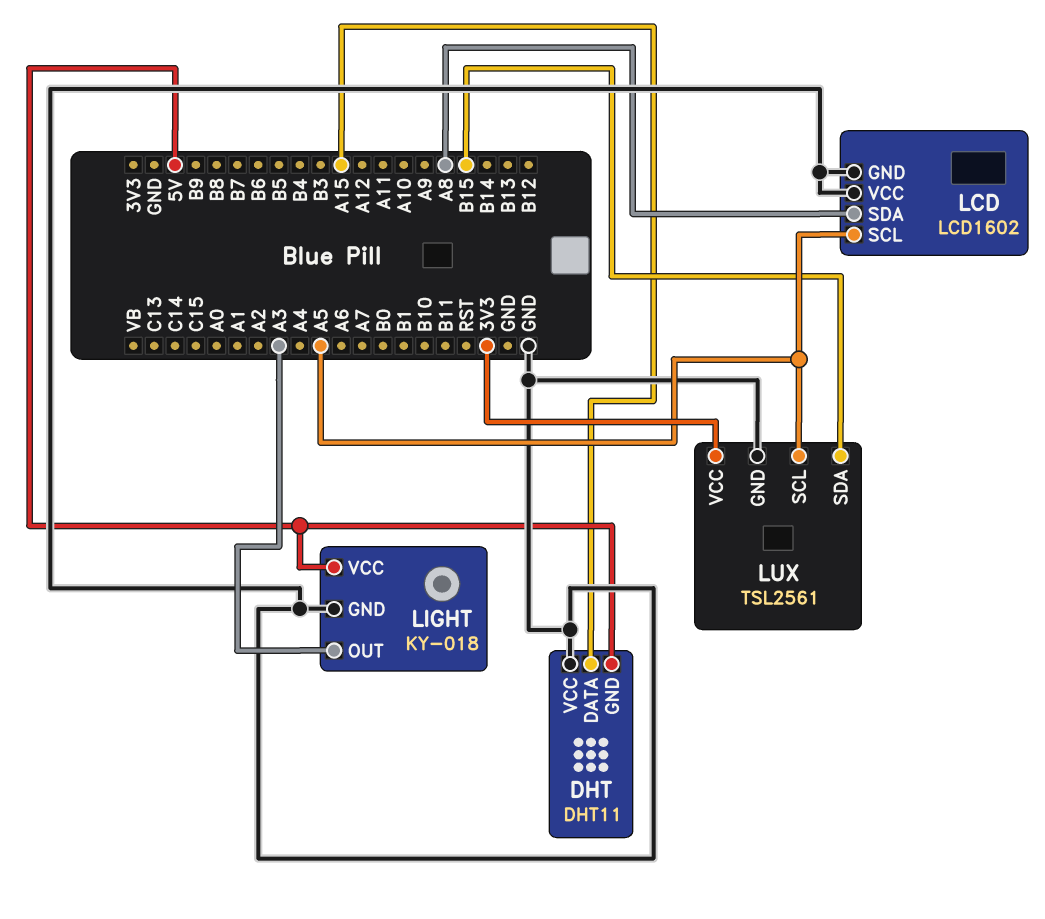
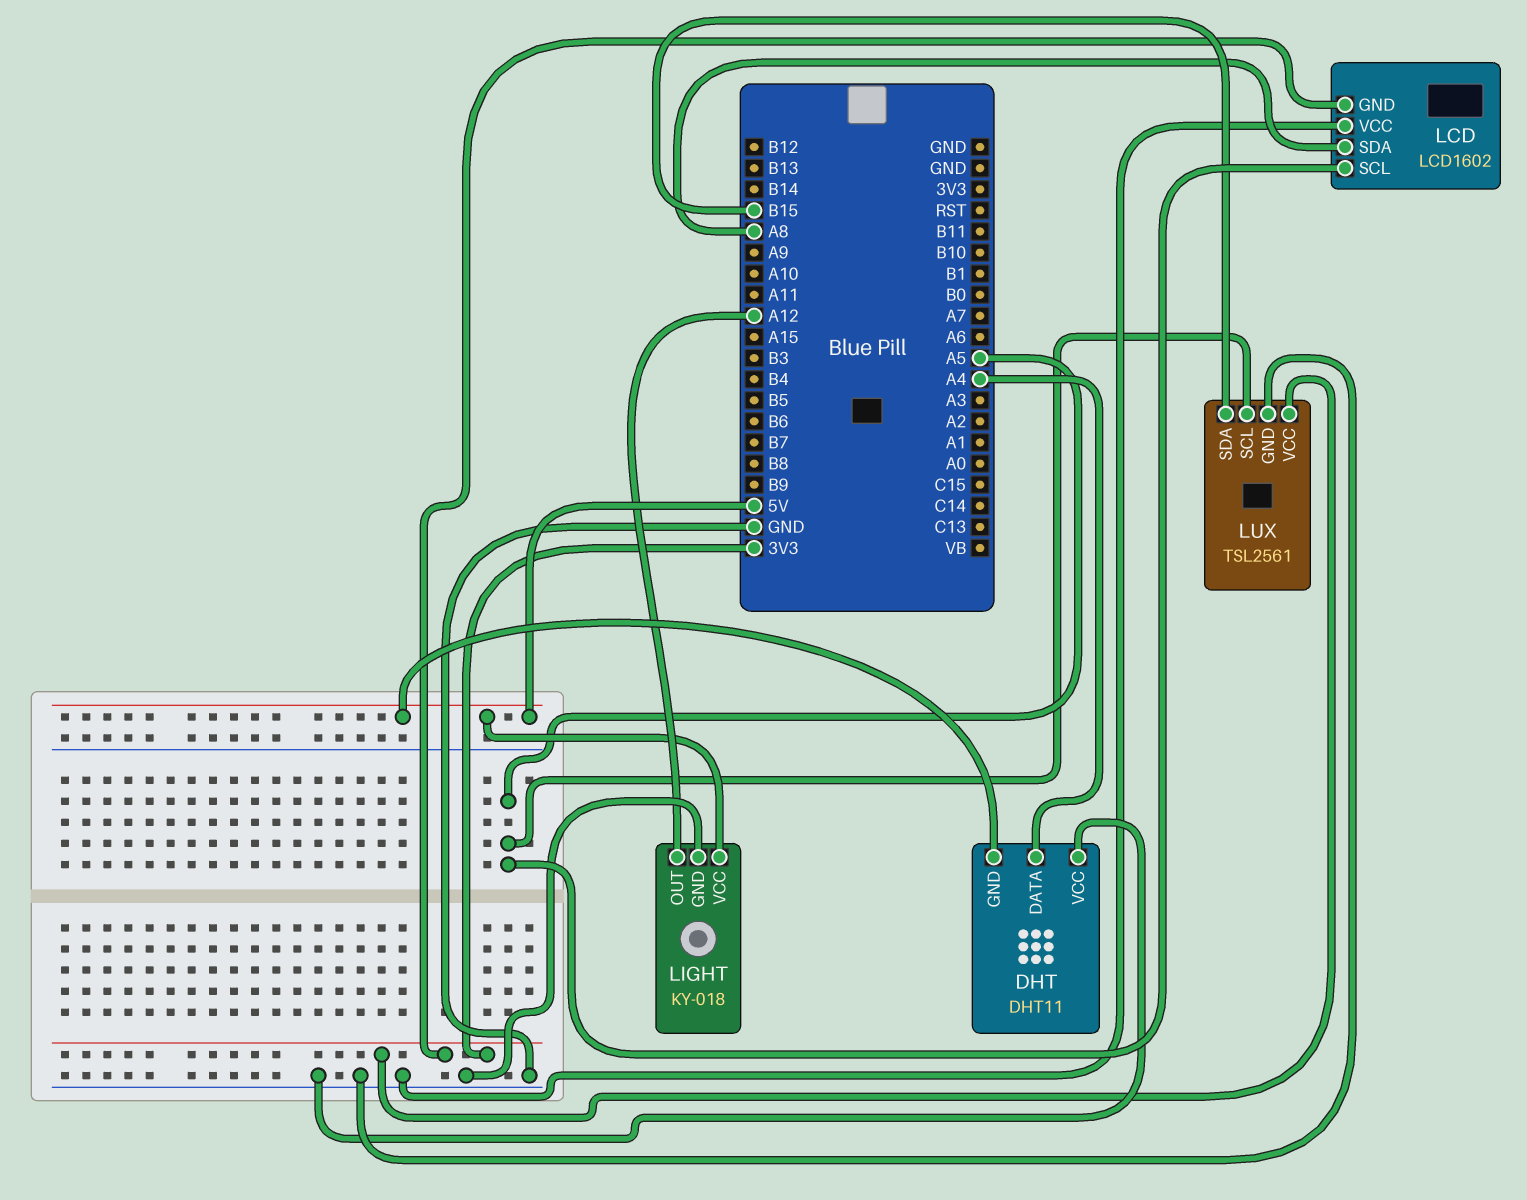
DHT pin DATA: A15 -> A4
LCD pin GND: GND -> 3V3
LIGHT pin OUT: A3 -> A12

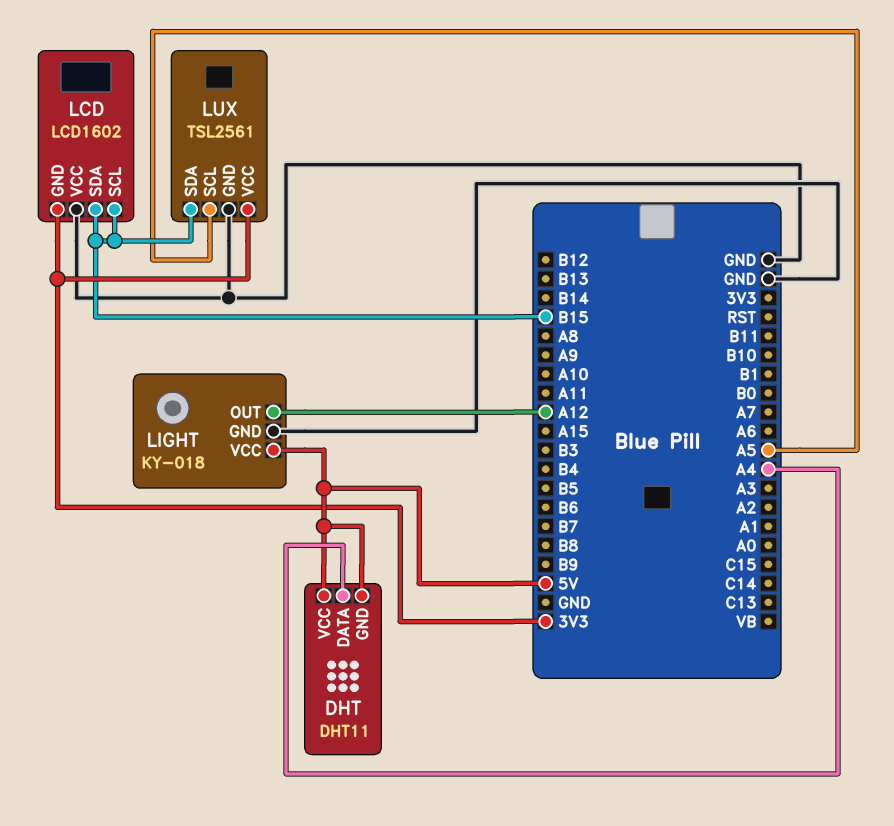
DHT pin VCC: GND -> 5V
LCD pin SCL: A5 -> B15
LCD pin SDA: A8 -> B15

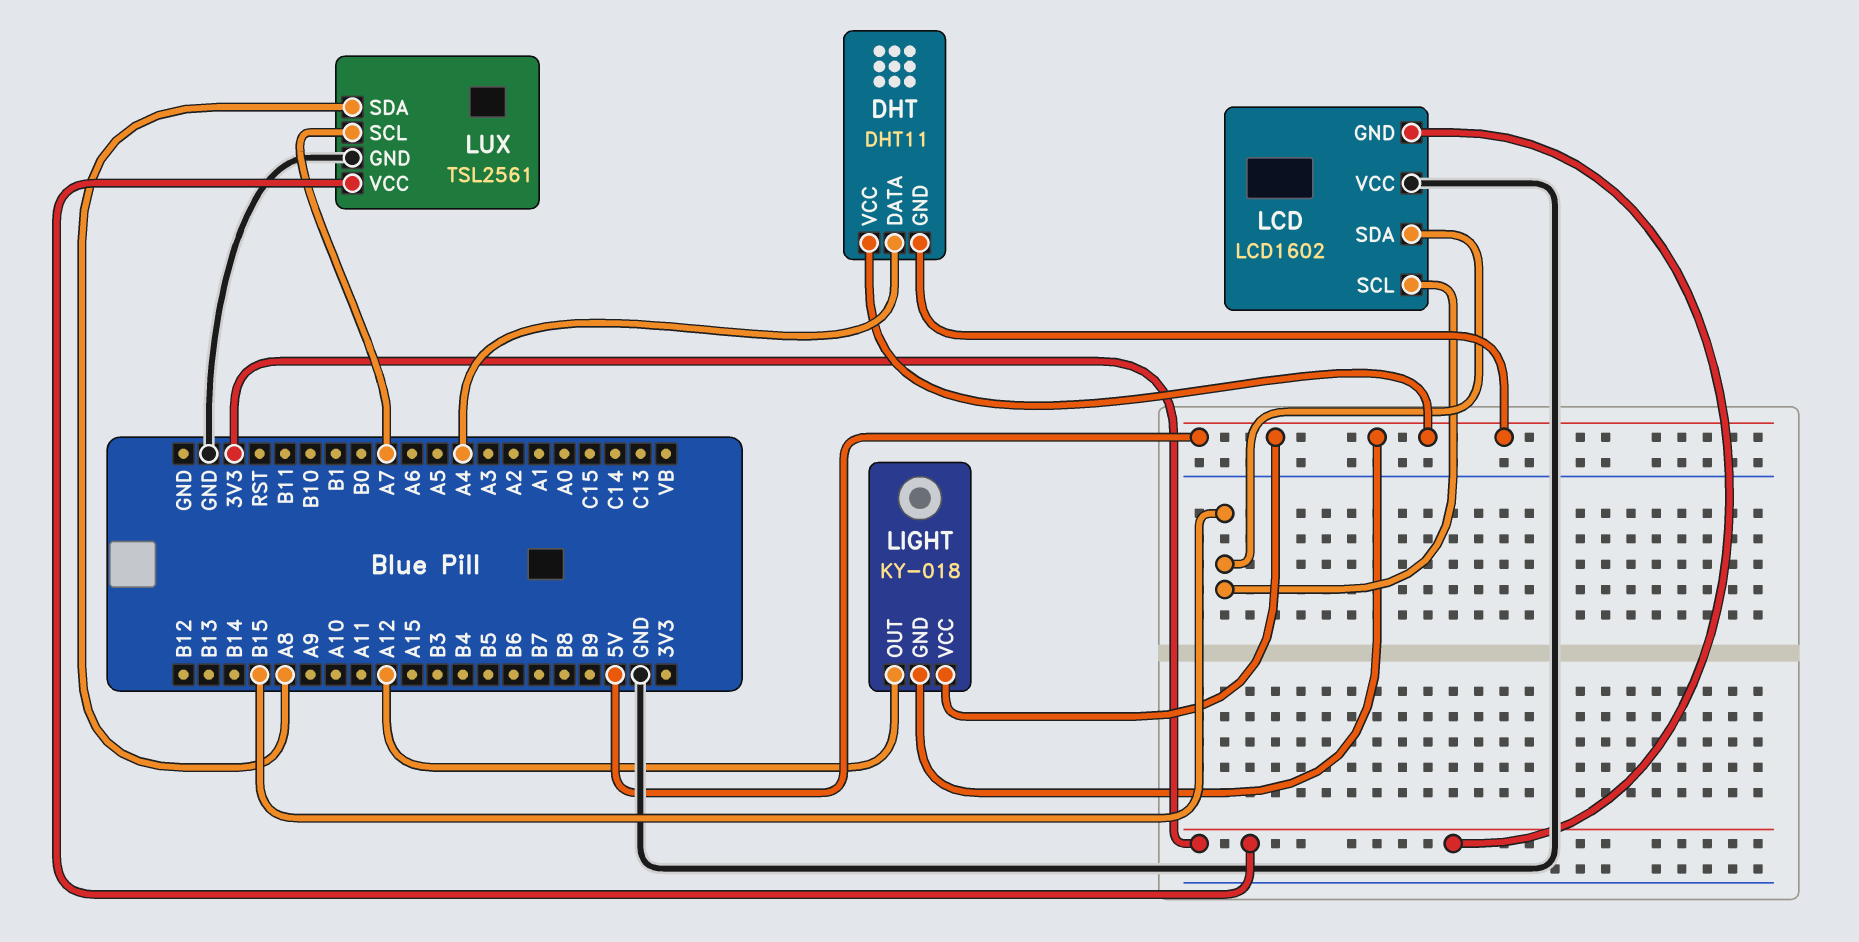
LIGHT pin GND: GND -> 5V
LUX pin SCL: A5 -> A7
LUX pin SDA: B15 -> A8

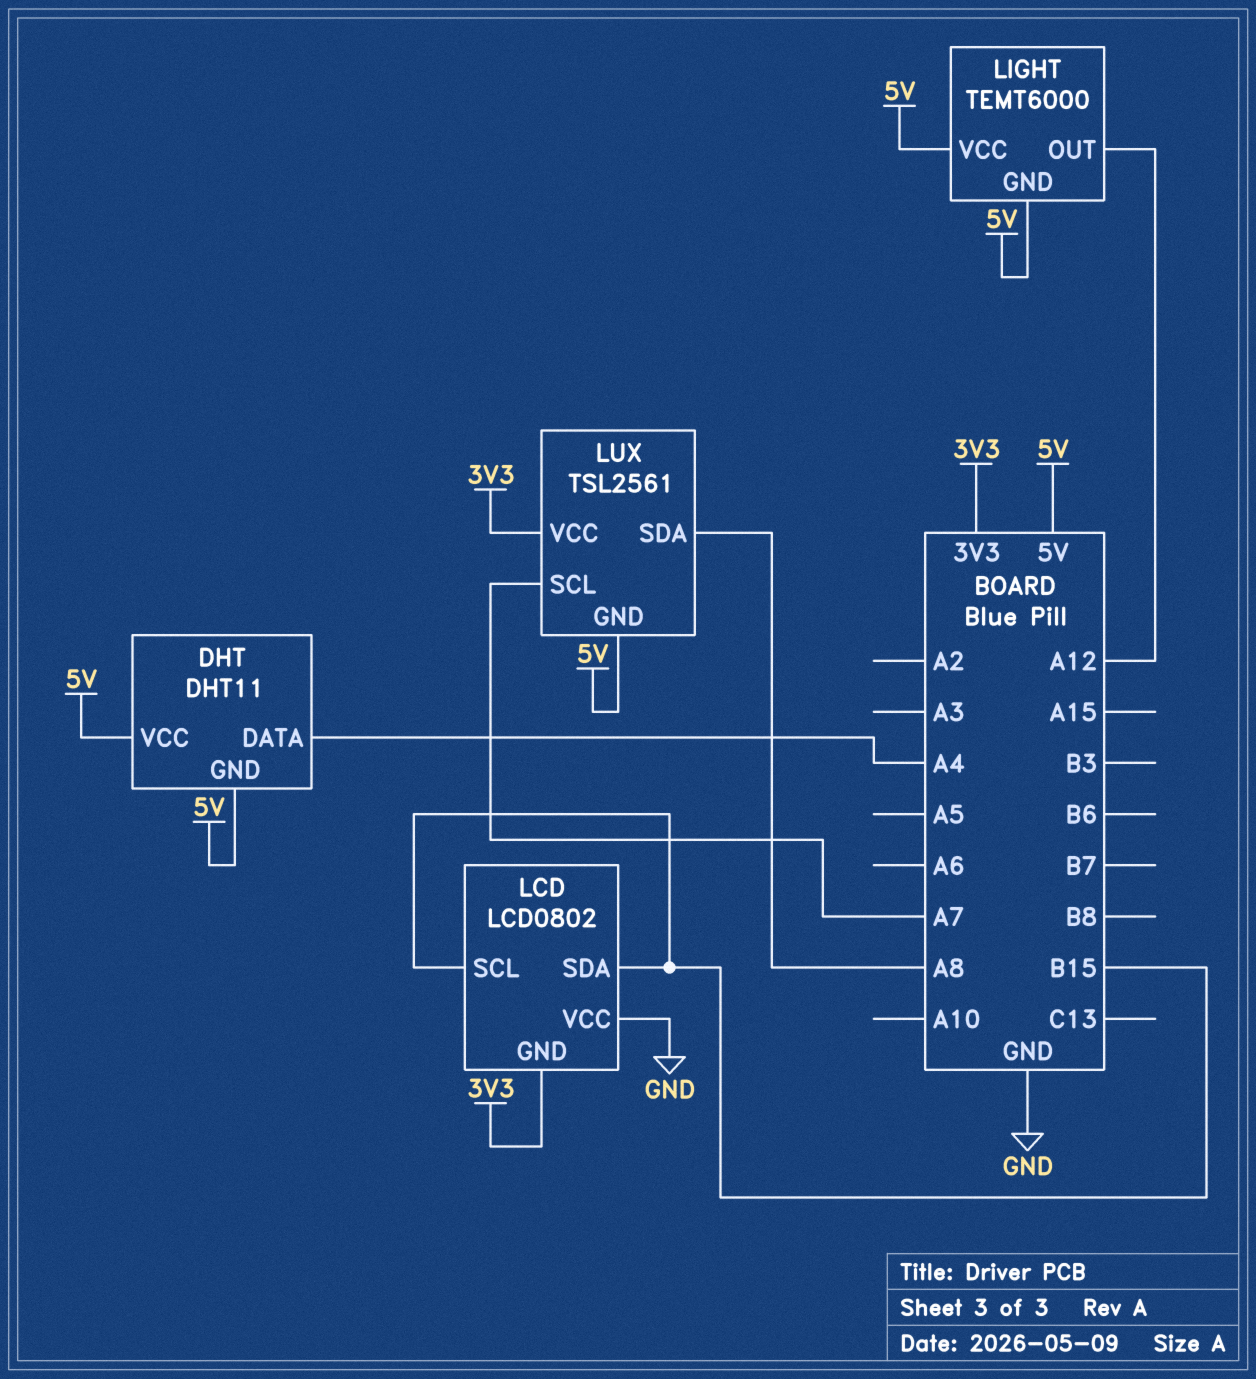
LCD: LCD1602 -> LCD0802
LIGHT: KY-018 -> TEMT6000
LUX pin GND: GND -> 5V

